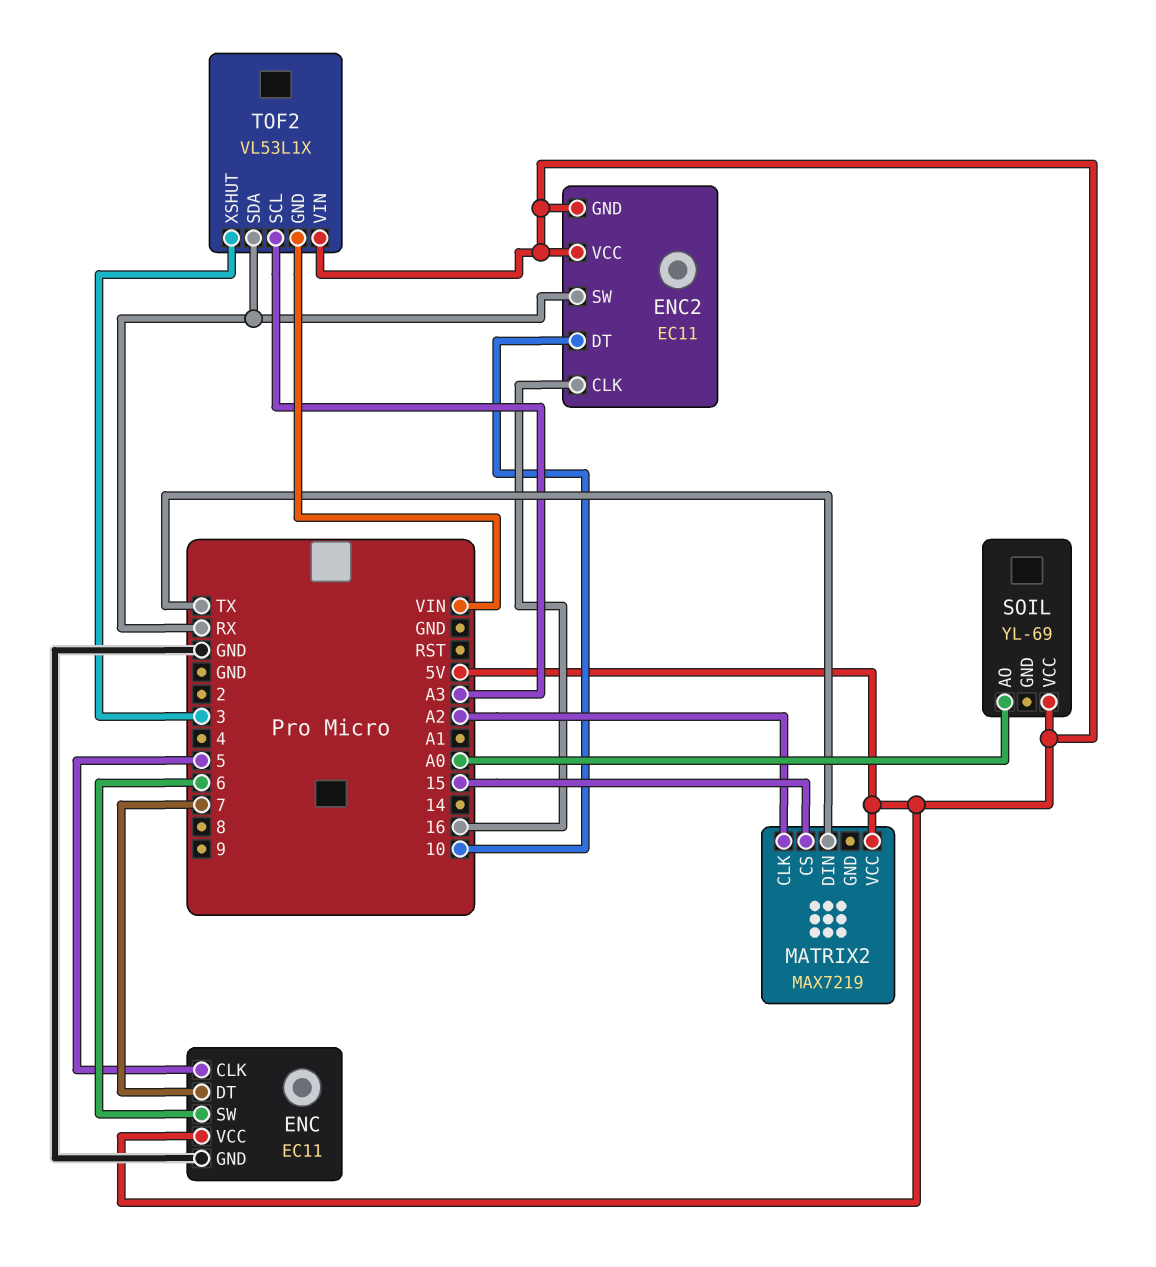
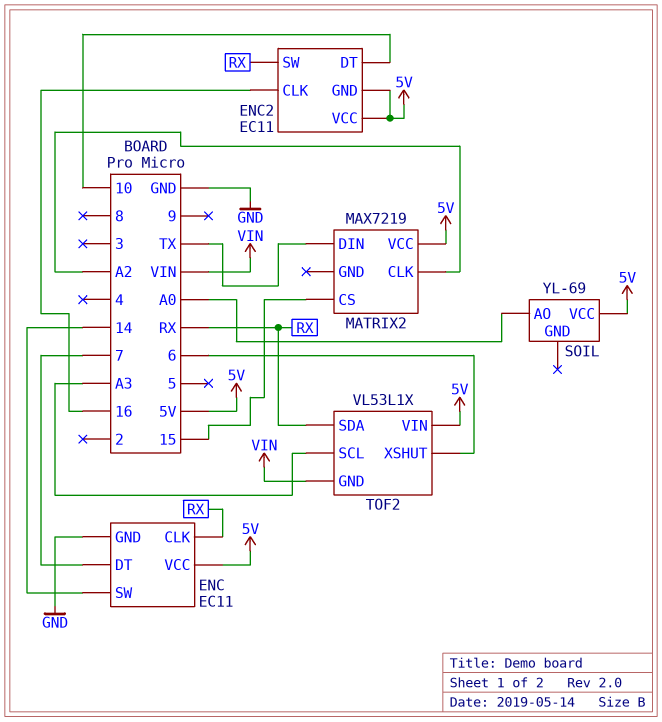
ENC pin CLK: 5 -> RX
ENC pin SW: 6 -> 14
TOF2 pin XSHUT: 3 -> 6

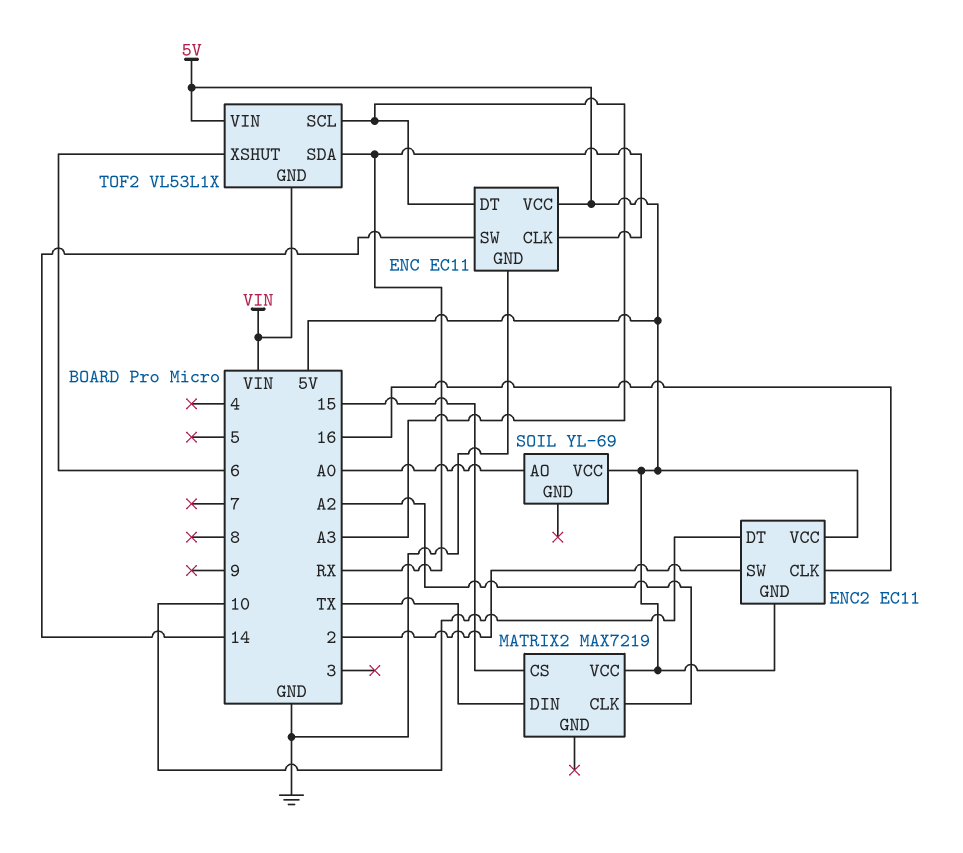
ENC pin DT: 7 -> A3
ENC2 pin SW: RX -> 2

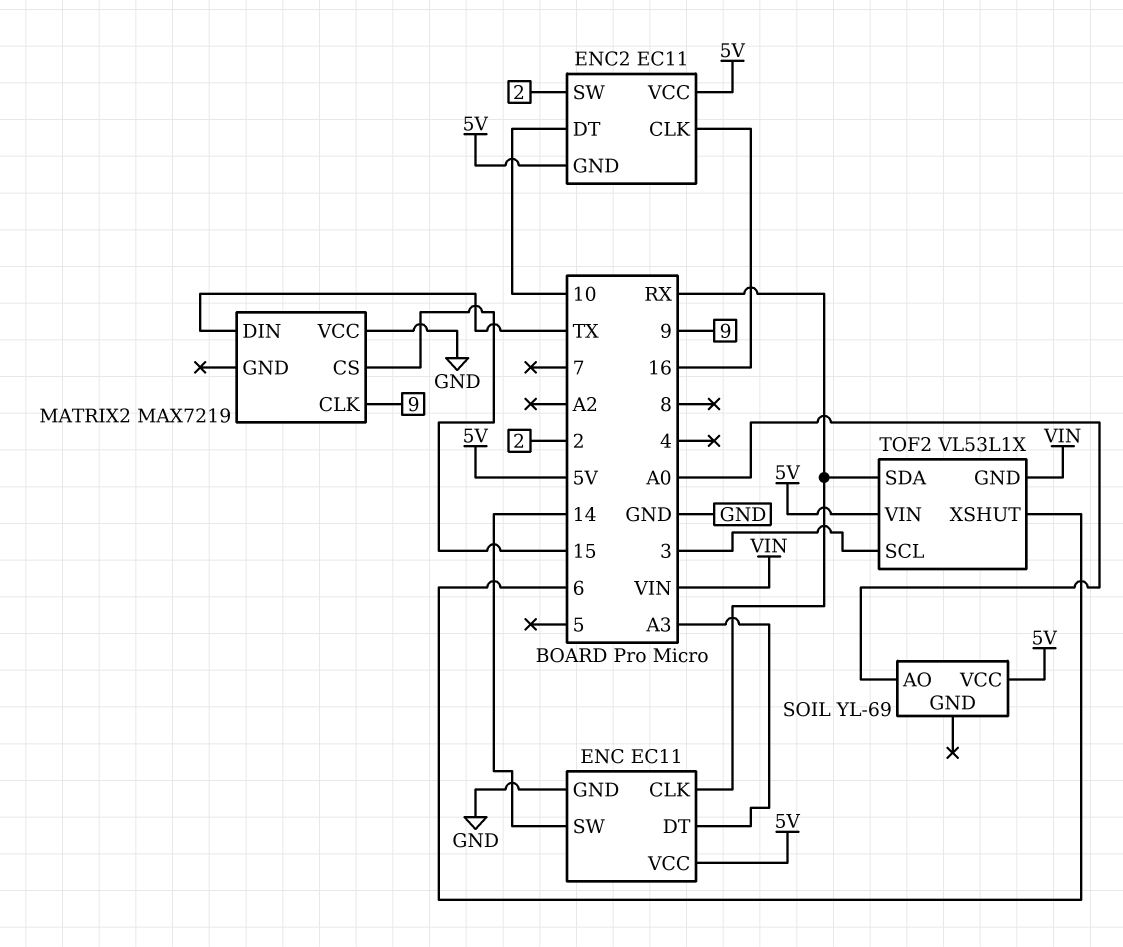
MATRIX2 pin CLK: A2 -> 9
MATRIX2 pin VCC: 5V -> GND
TOF2 pin SCL: A3 -> 3

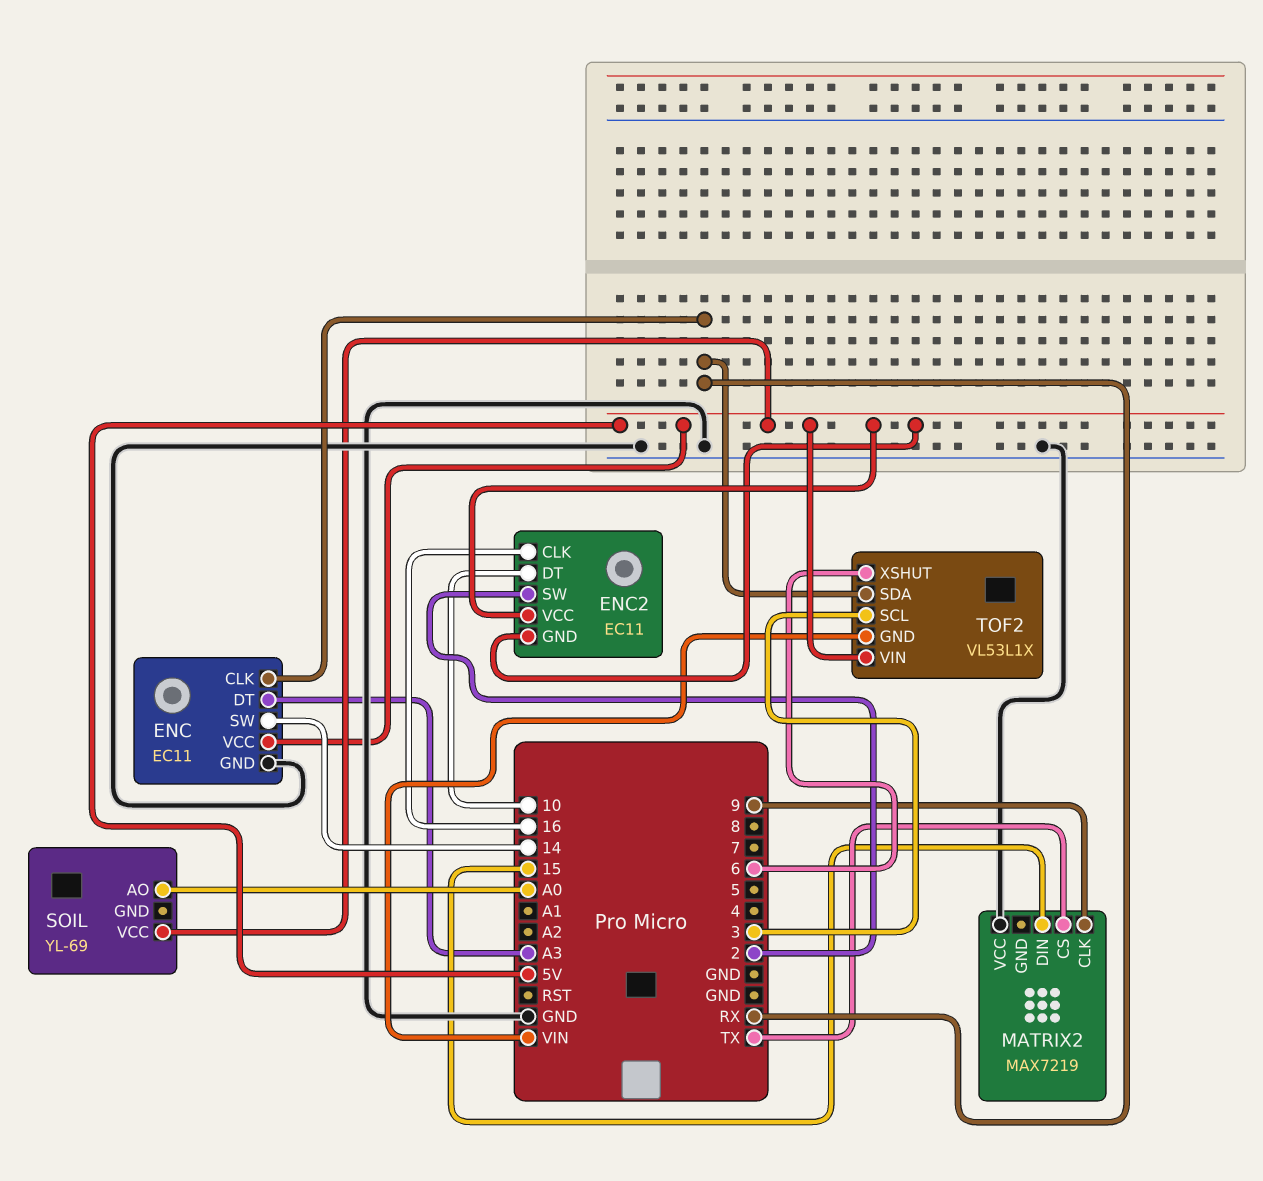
MATRIX2 pin CS: 15 -> TX
MATRIX2 pin DIN: TX -> 15

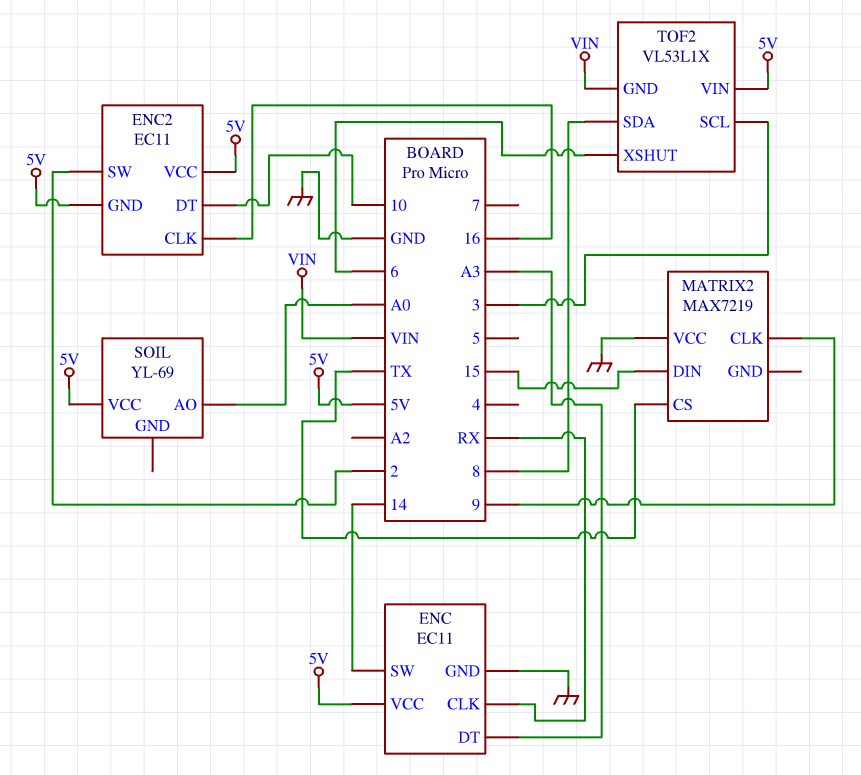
TOF2 pin SDA: RX -> 8

